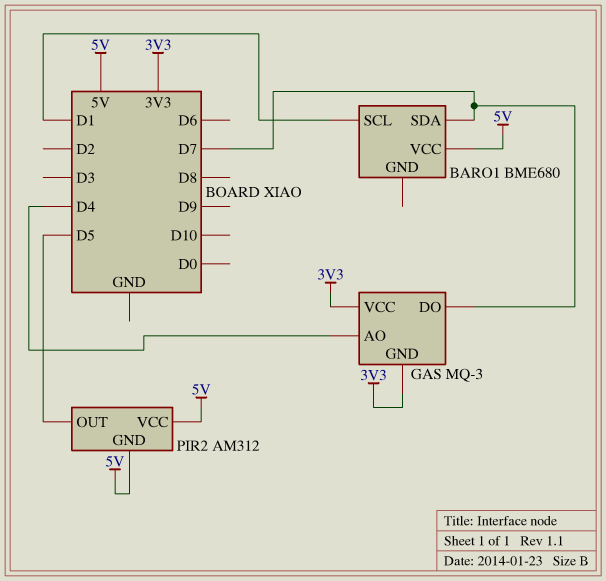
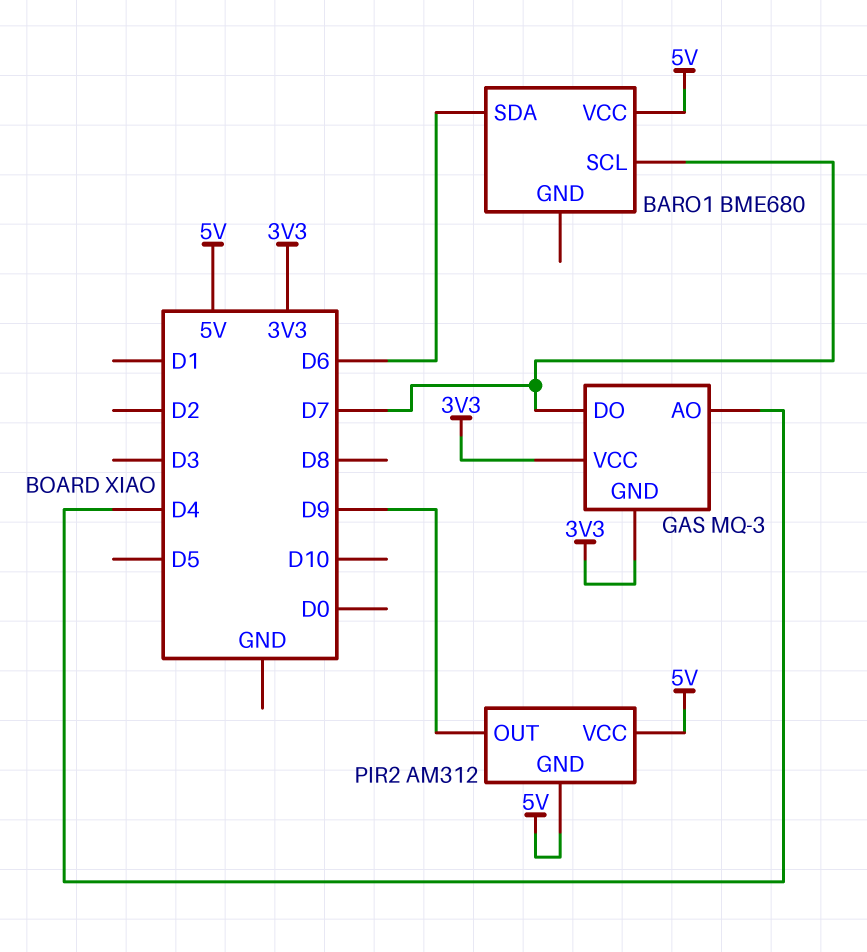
BARO1 pin SCL: D1 -> D7
BARO1 pin SDA: D7 -> D6
PIR2 pin OUT: D5 -> D9

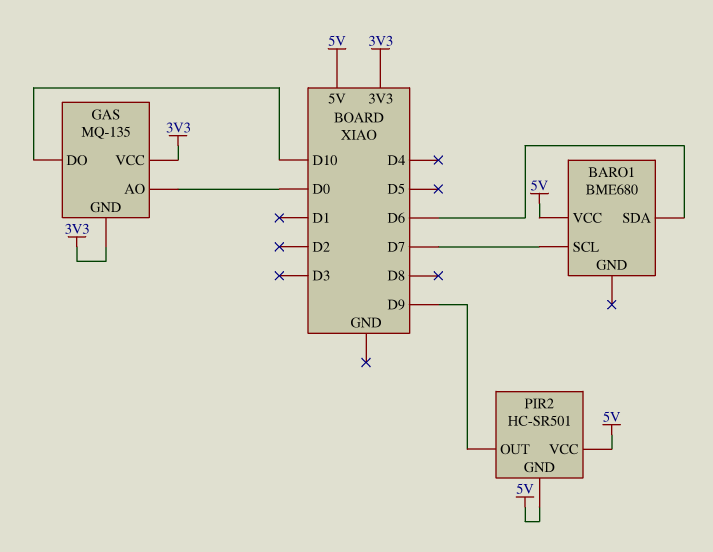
GAS: MQ-3 -> MQ-135
GAS pin AO: D4 -> D0
GAS pin DO: D7 -> D10
PIR2: AM312 -> HC-SR501

